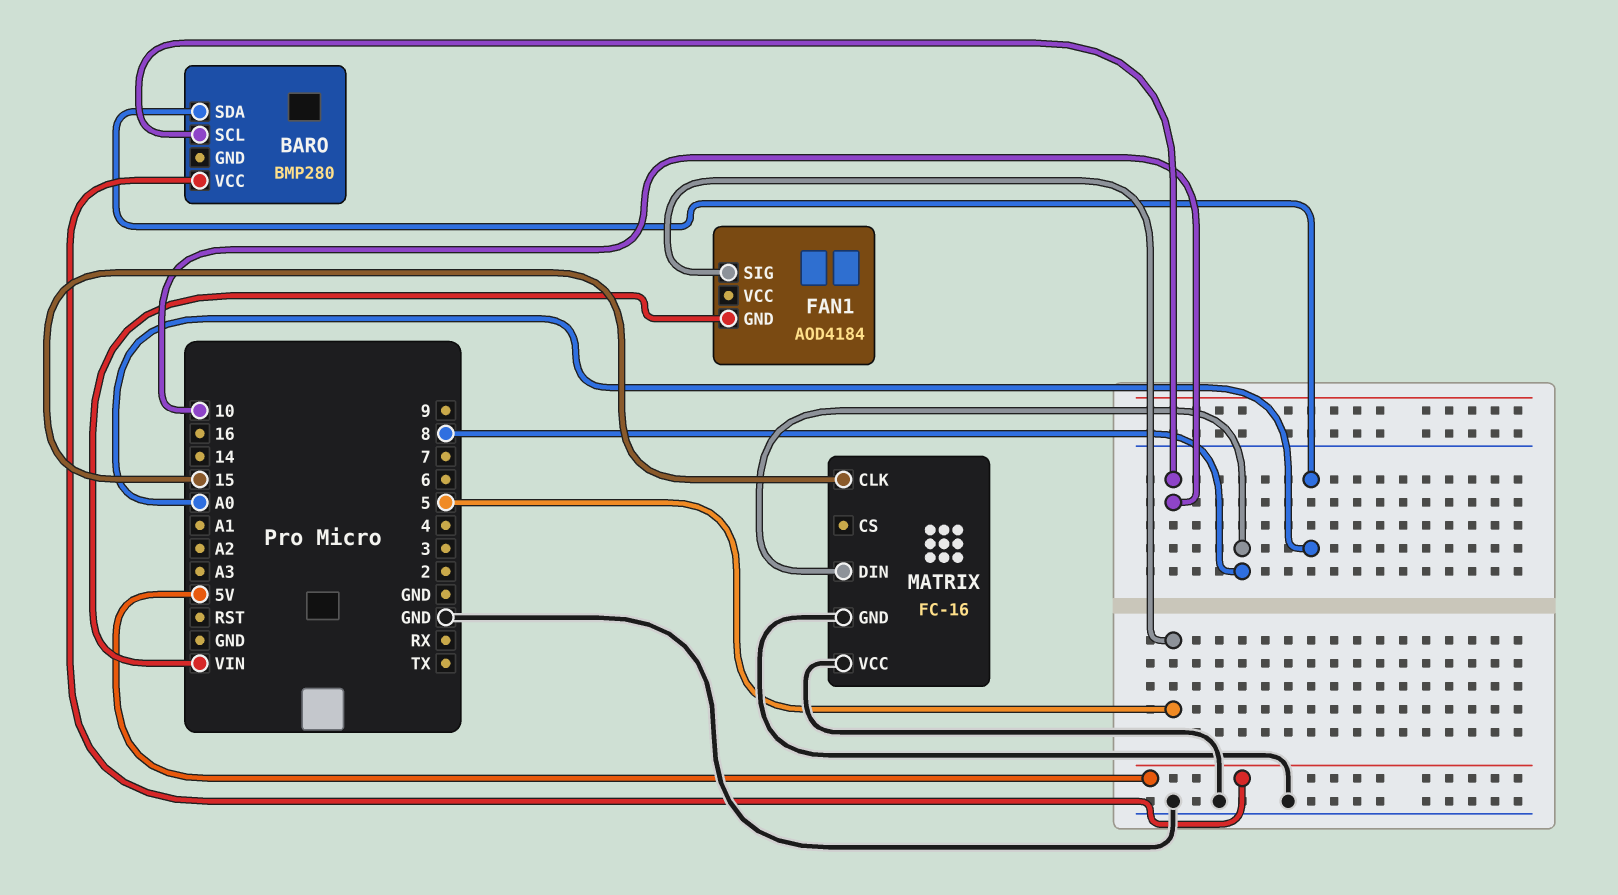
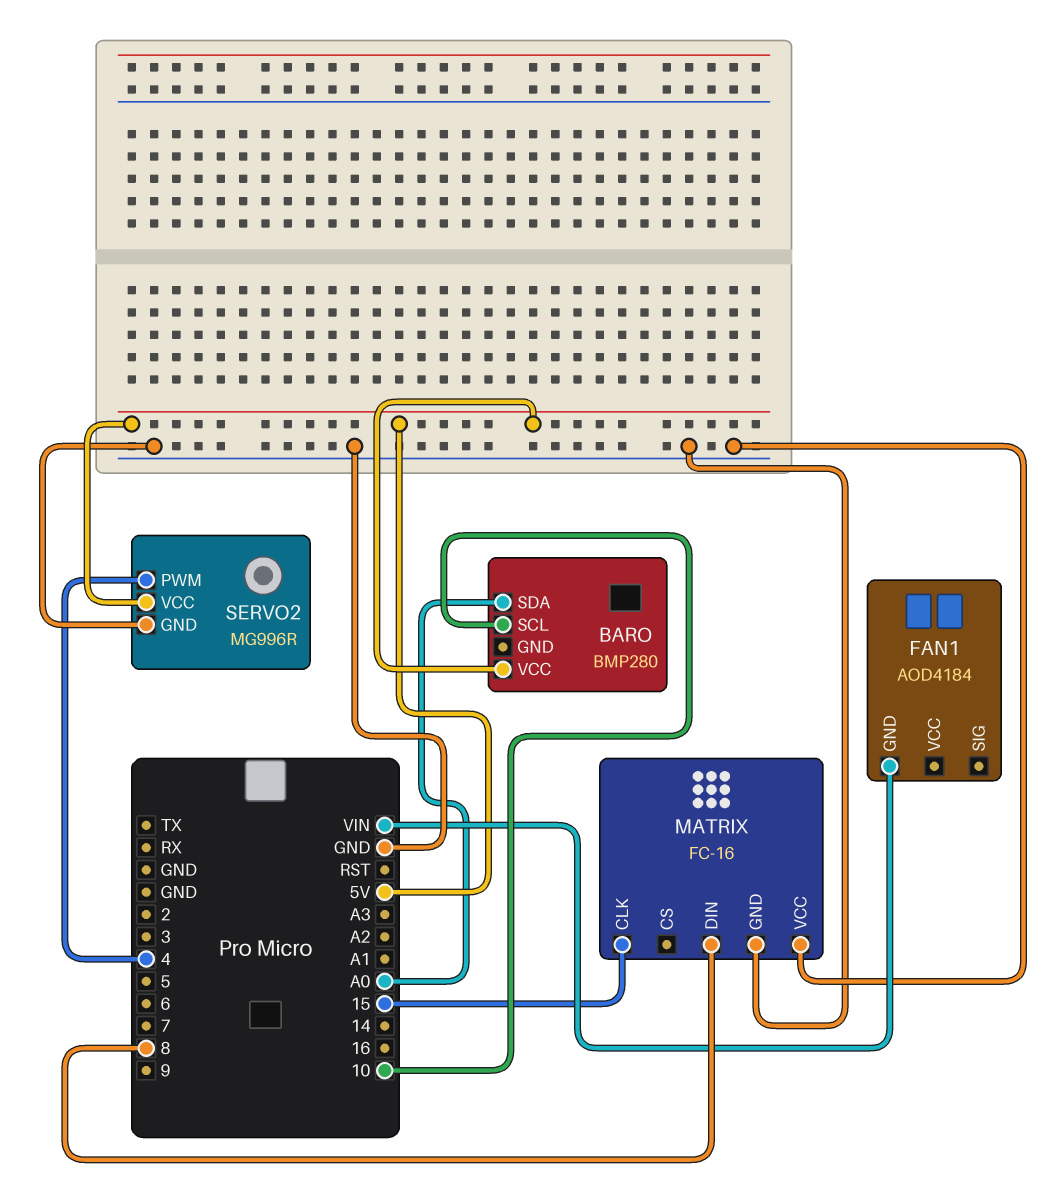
FAN1 pin SIG: 5 -> none
SERVO2: none -> MG996R
SERVO2 pin GND: none -> GND
SERVO2 pin PWM: none -> 4
SERVO2 pin VCC: none -> 5V

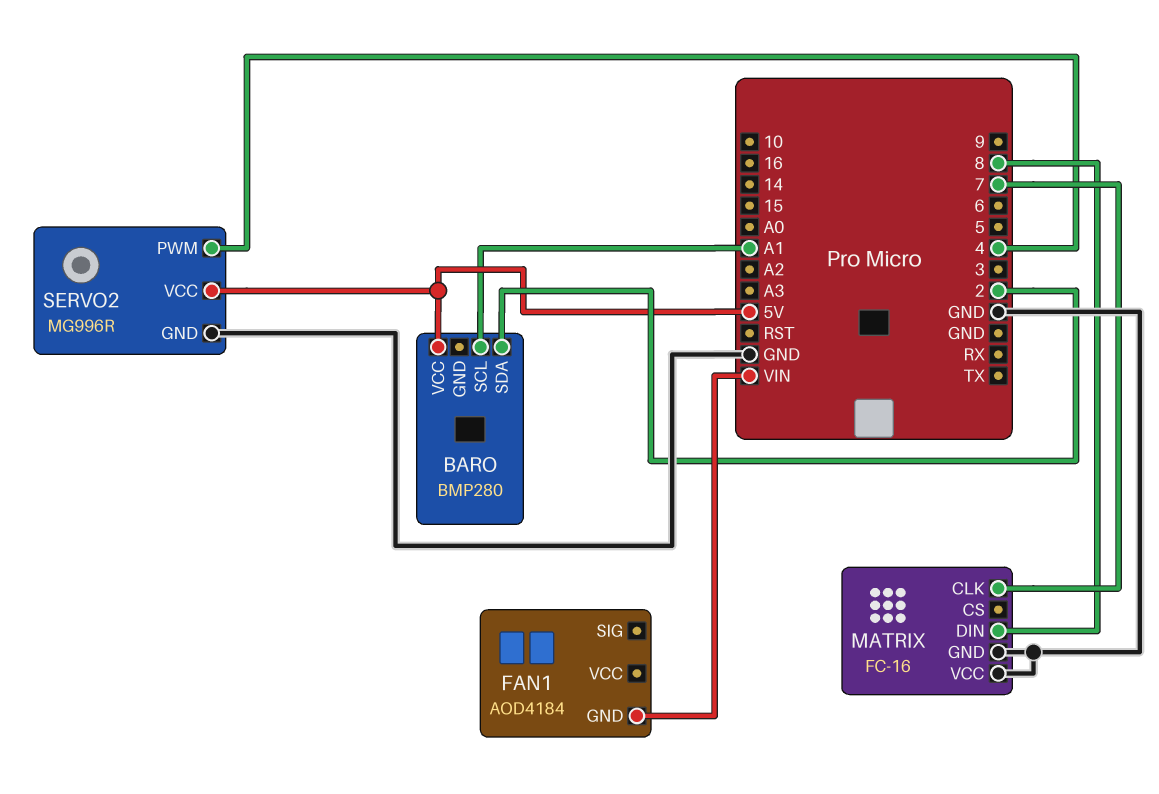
BARO pin SCL: 10 -> A1
BARO pin SDA: A0 -> 2
MATRIX pin CLK: 15 -> 7

